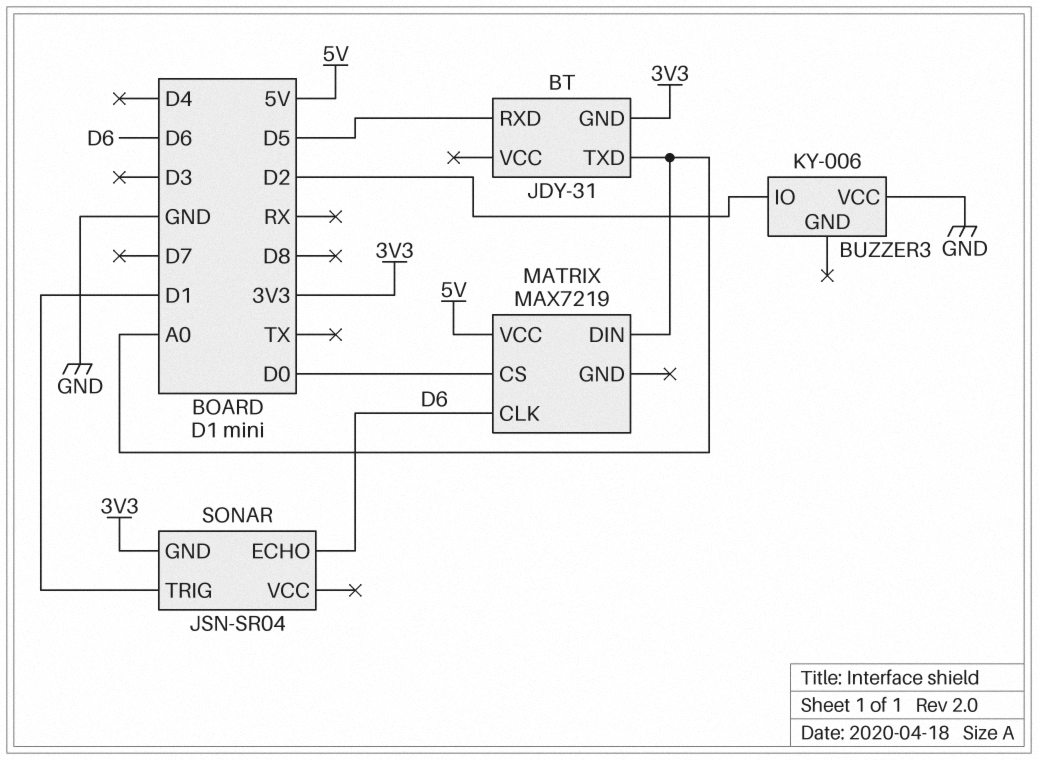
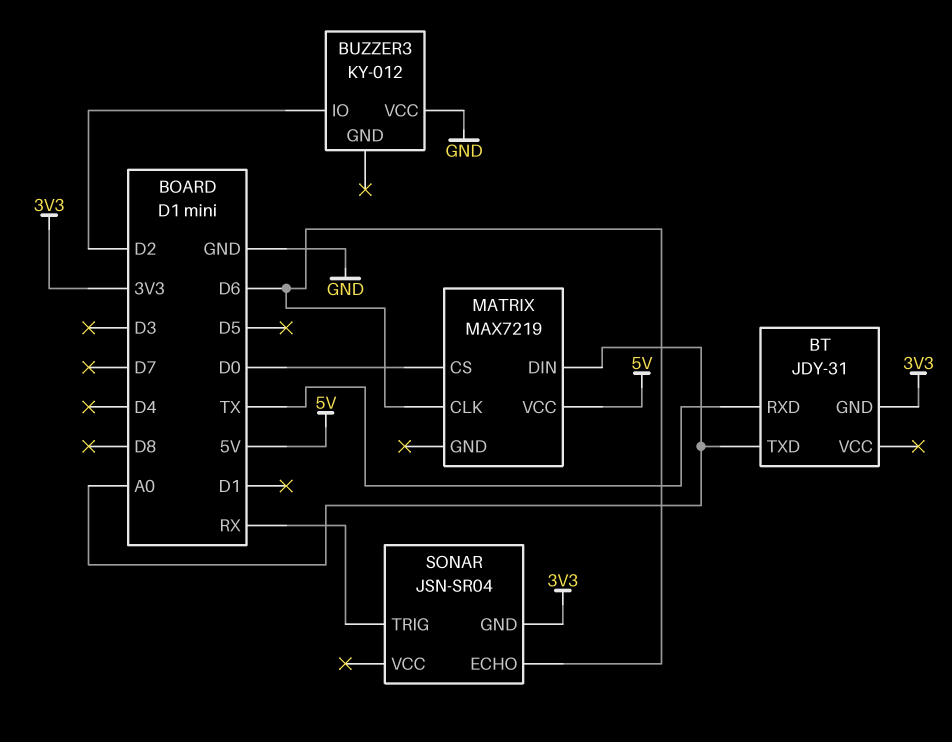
BT pin RXD: D5 -> TX
BUZZER3: KY-006 -> KY-012
SONAR pin TRIG: D1 -> RX

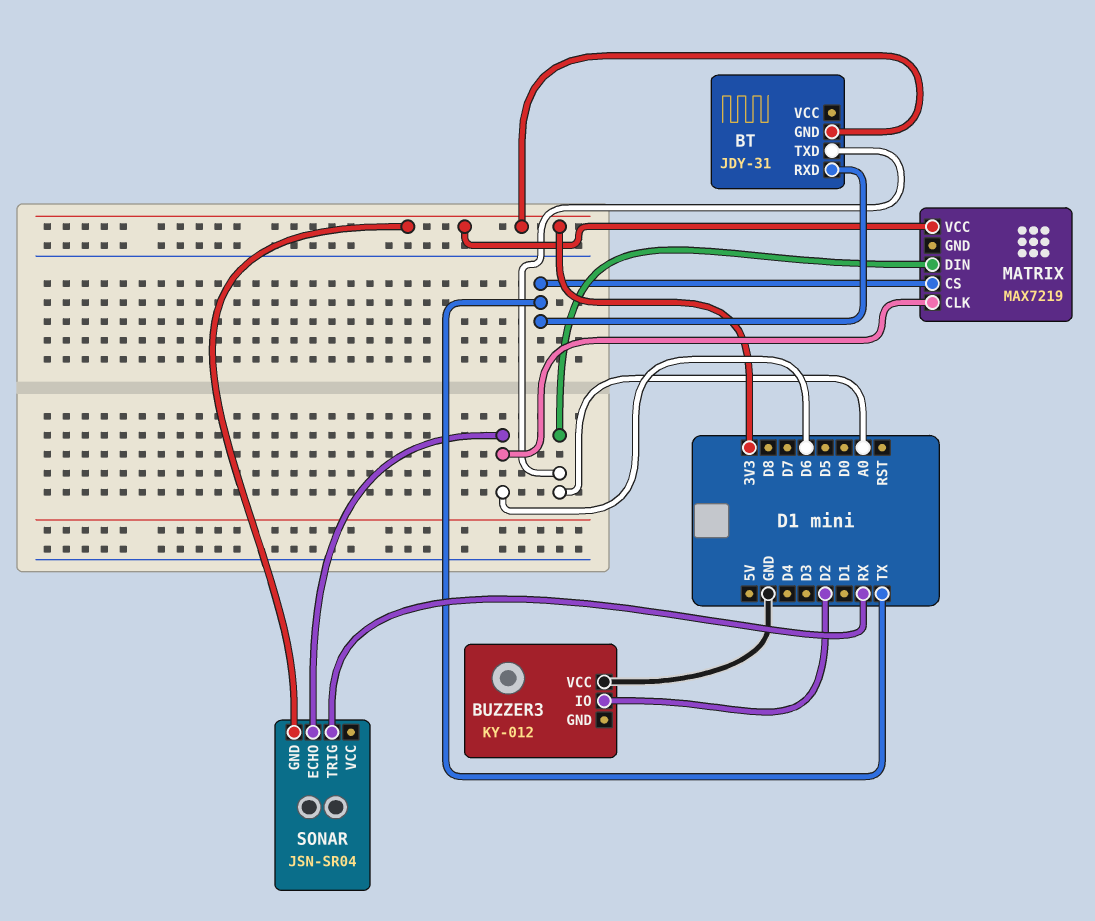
MATRIX pin CS: D0 -> TX
MATRIX pin VCC: 5V -> 3V3

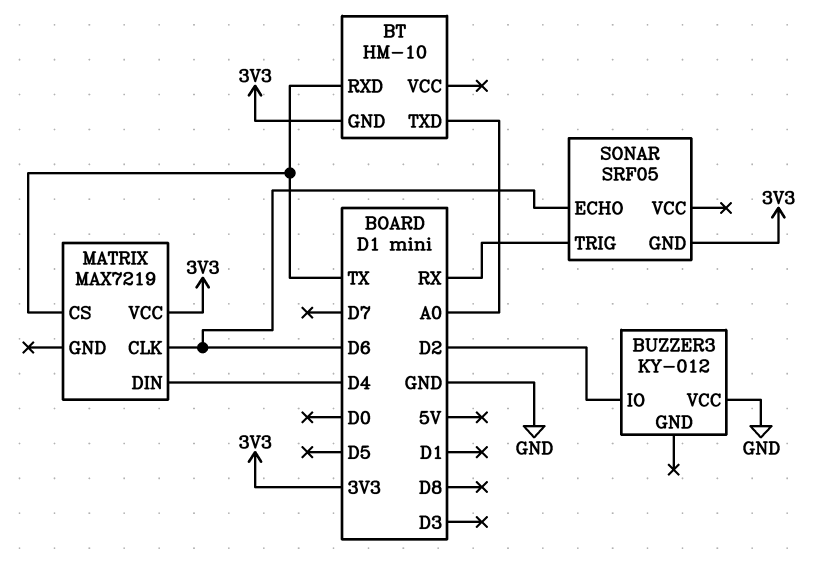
BT: JDY-31 -> HM-10
MATRIX pin DIN: A0 -> D4
SONAR: JSN-SR04 -> SRF05

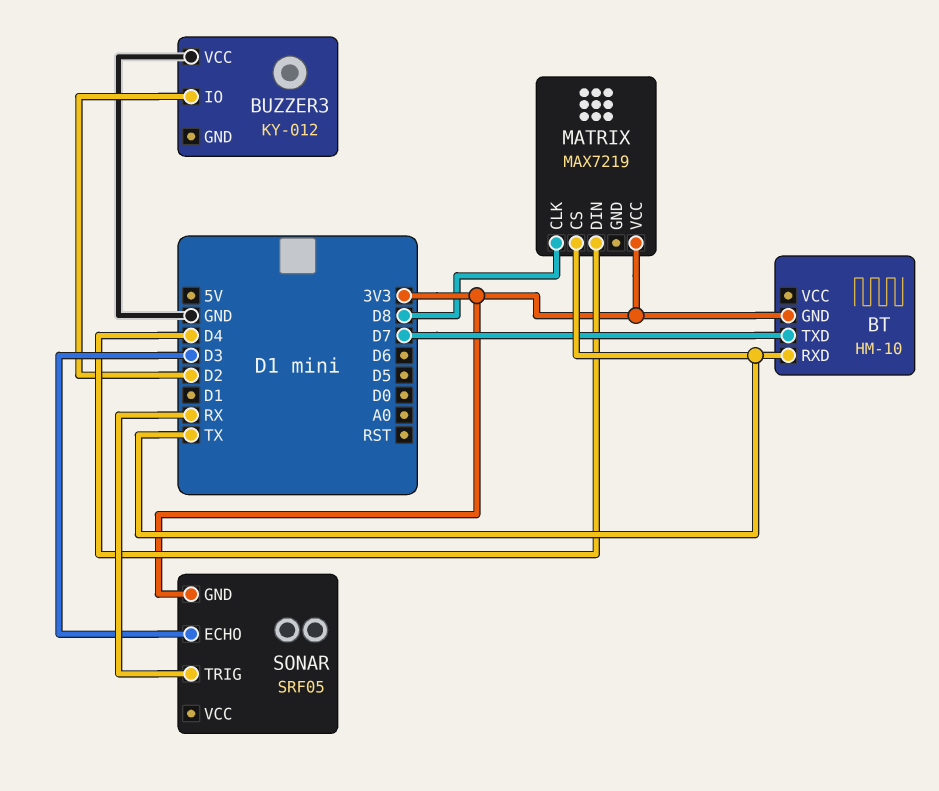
BT pin TXD: A0 -> D7
MATRIX pin CLK: D6 -> D8
SONAR pin ECHO: D6 -> D3

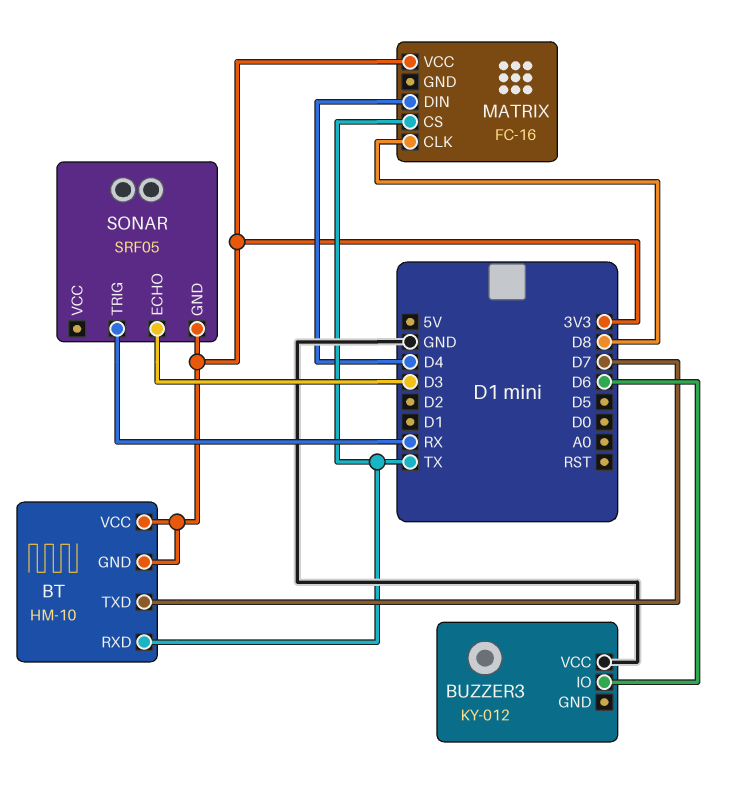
BT pin VCC: none -> 3V3
BUZZER3 pin IO: D2 -> D6
MATRIX: MAX7219 -> FC-16

